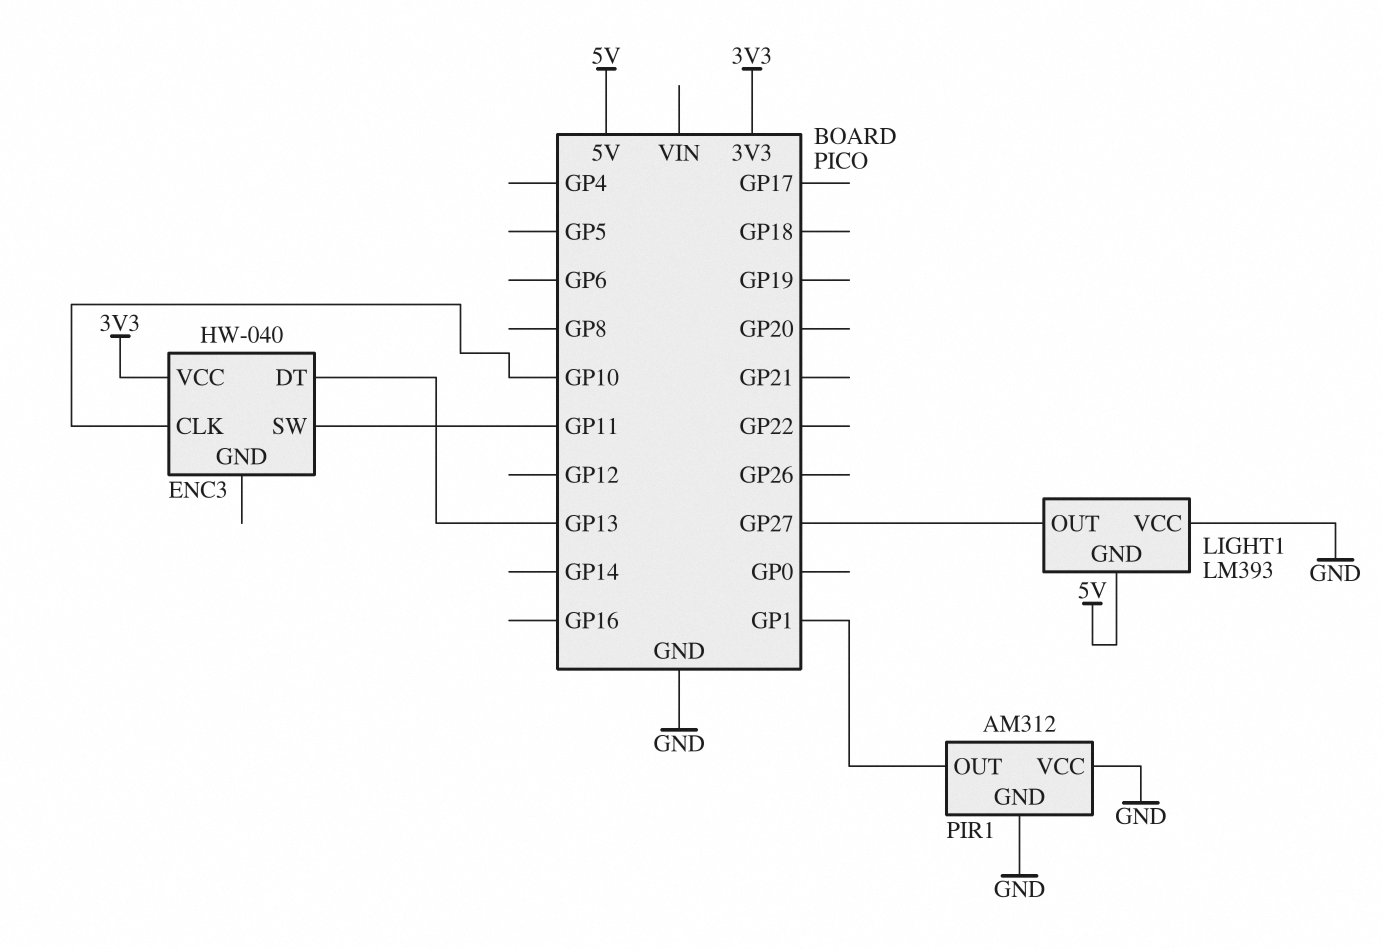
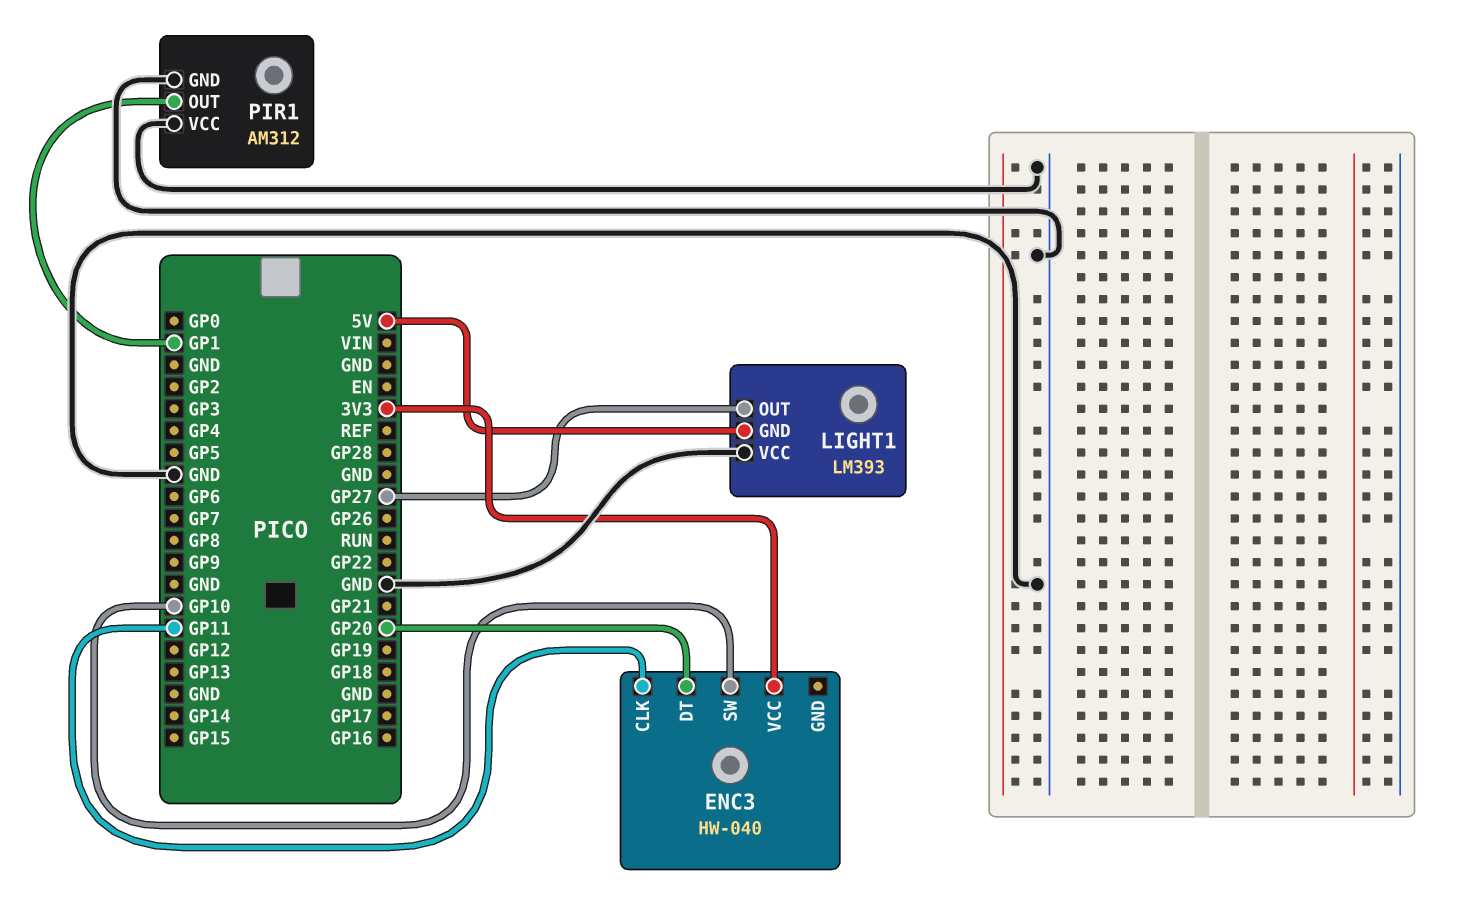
ENC3 pin CLK: GP10 -> GP11
ENC3 pin DT: GP13 -> GP20
ENC3 pin SW: GP11 -> GP10

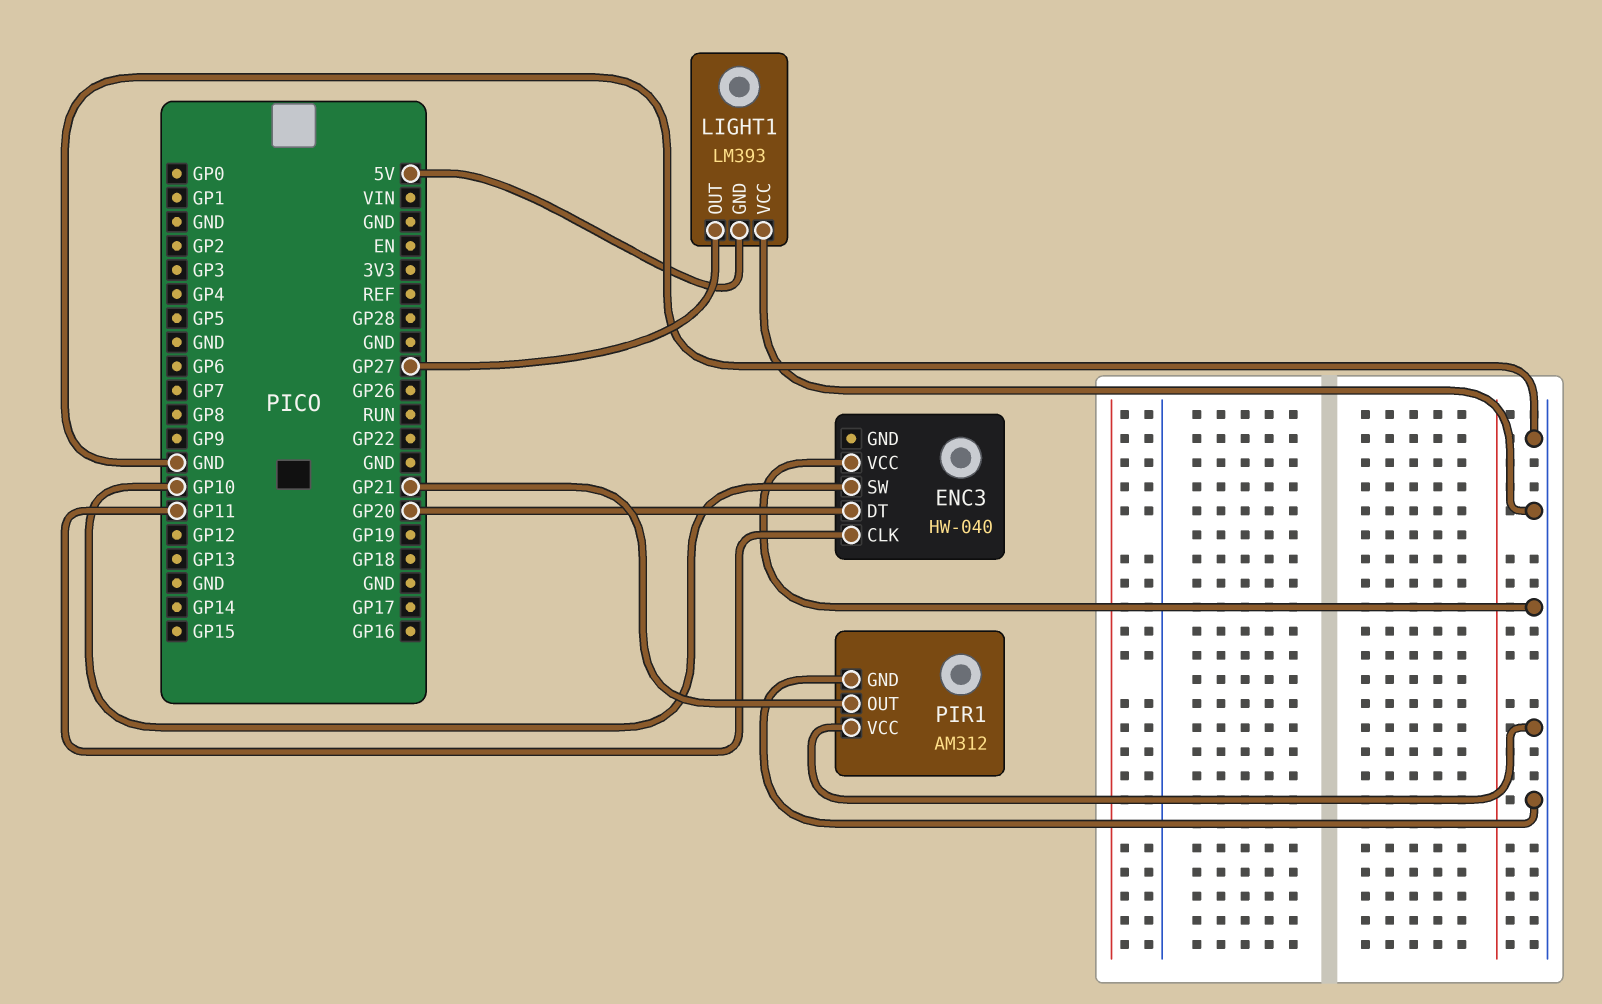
ENC3 pin VCC: 3V3 -> GND
PIR1 pin OUT: GP1 -> GP21

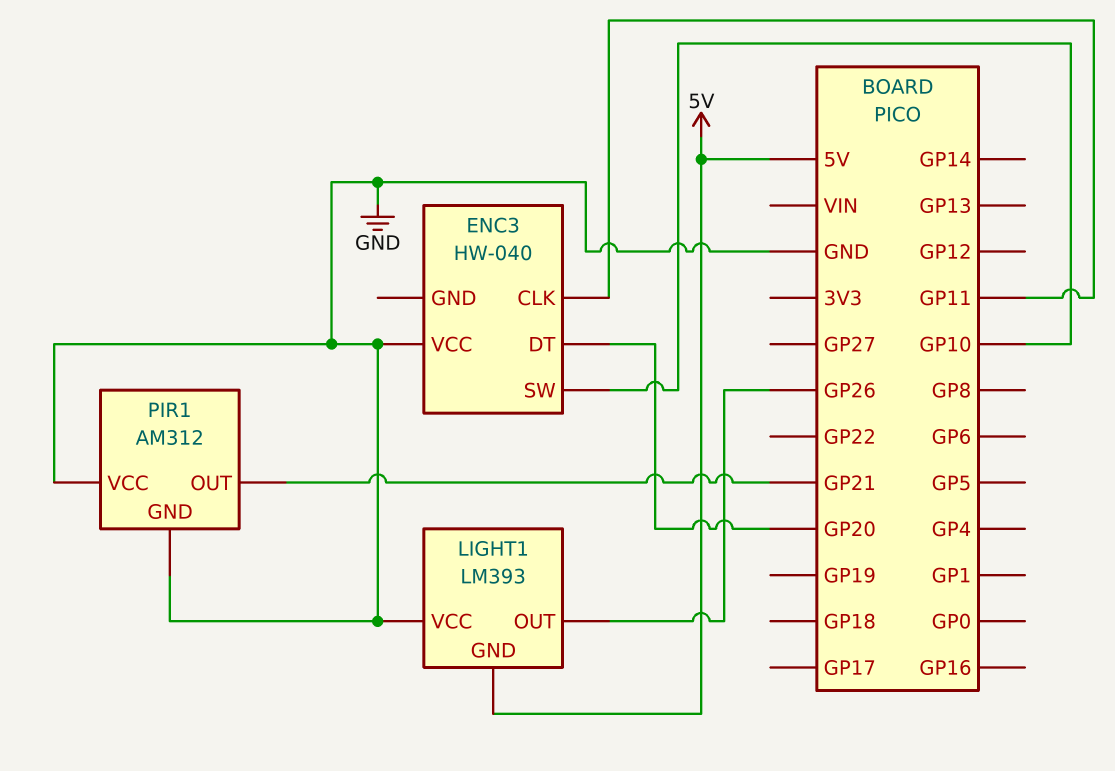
LIGHT1 pin OUT: GP27 -> GP26

